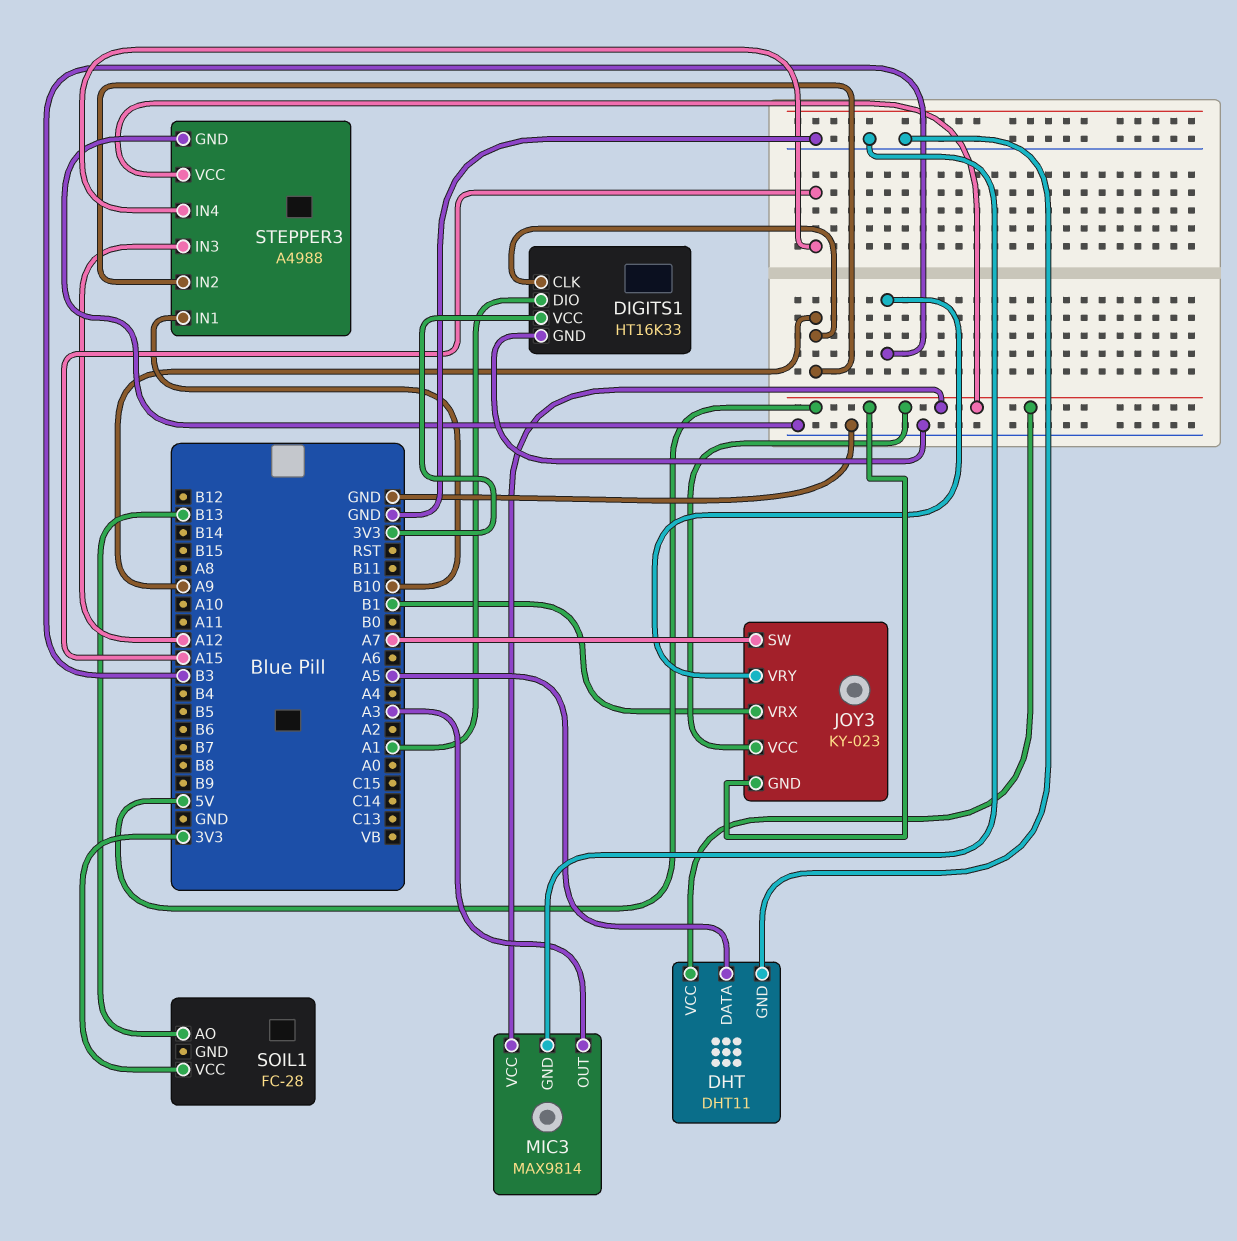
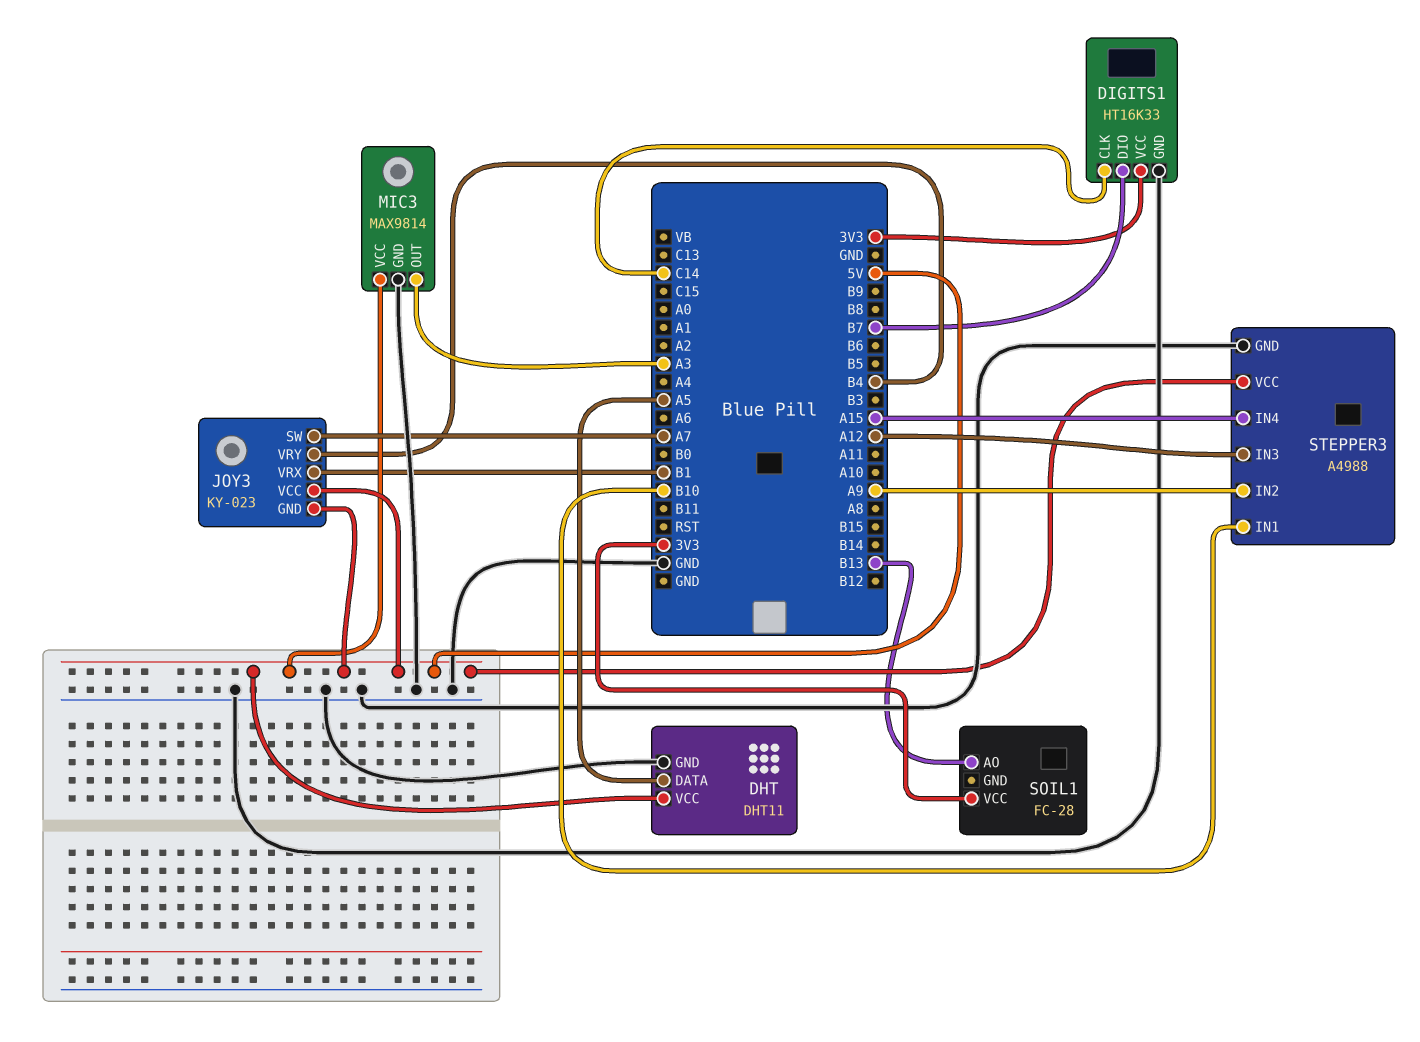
DIGITS1 pin CLK: A9 -> C14
DIGITS1 pin DIO: A1 -> B7
JOY3 pin VRY: B3 -> B4

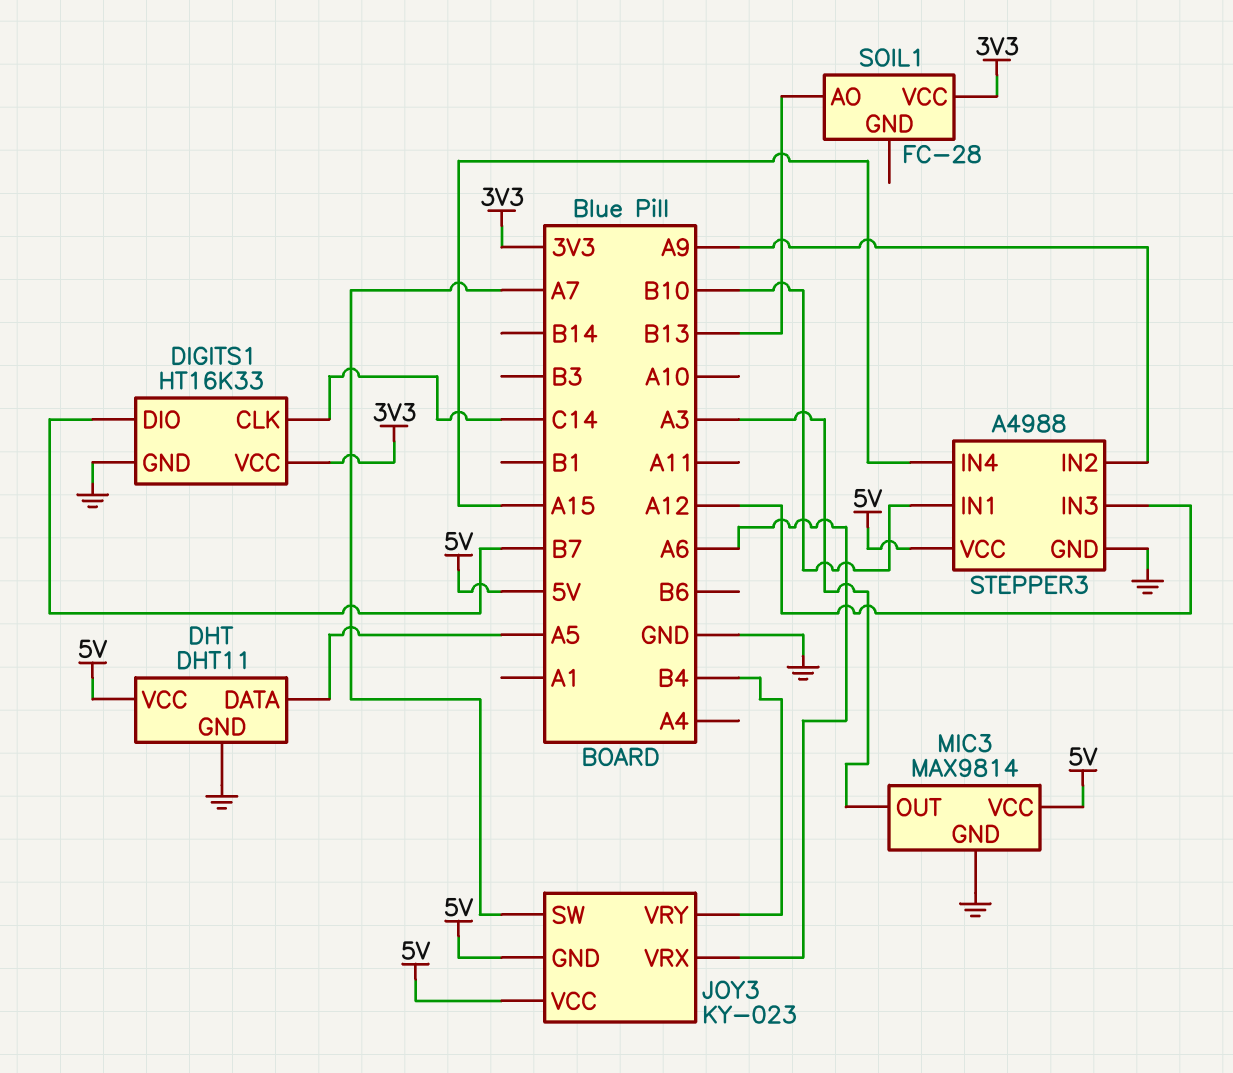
JOY3 pin VRX: B1 -> A6

